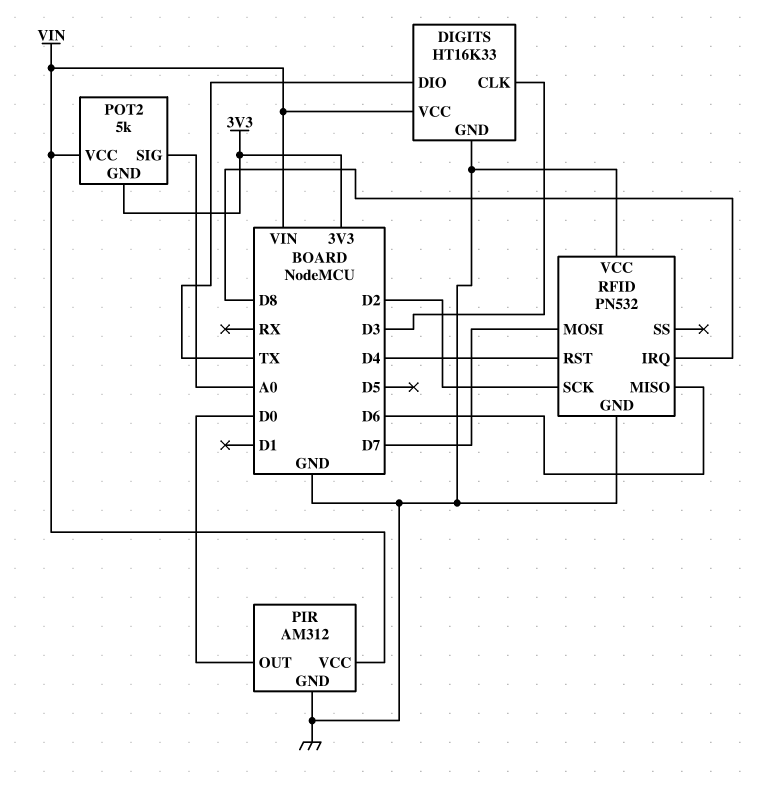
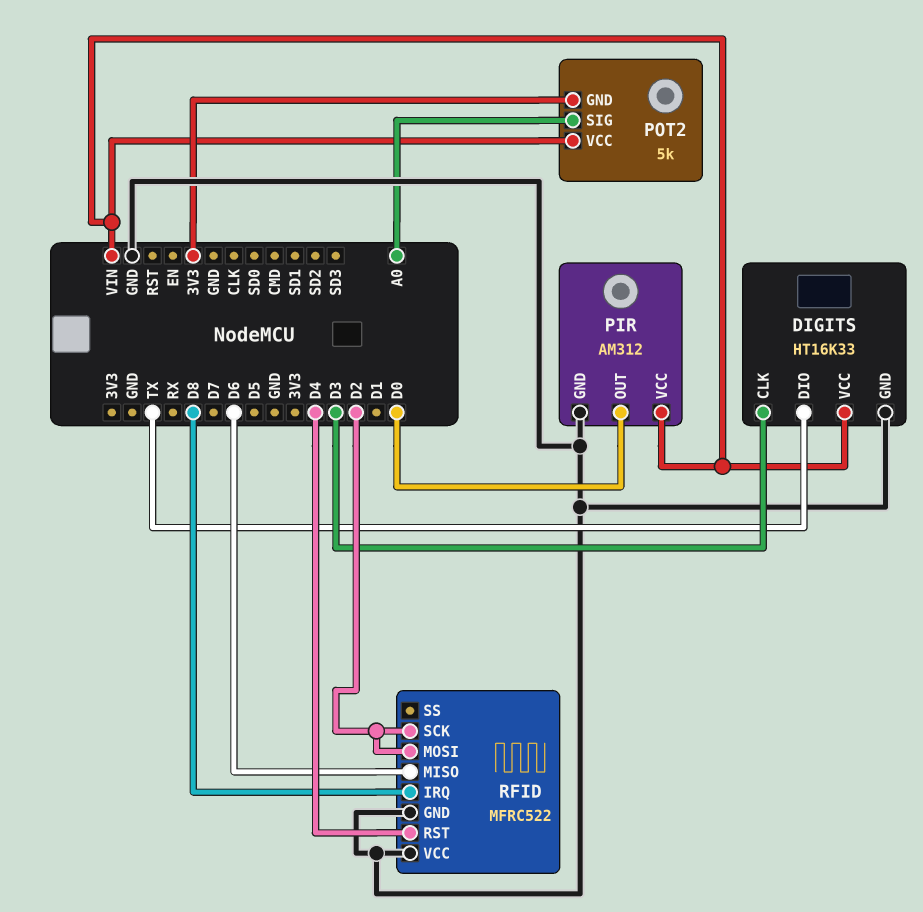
RFID: PN532 -> MFRC522
RFID pin MOSI: D7 -> D2

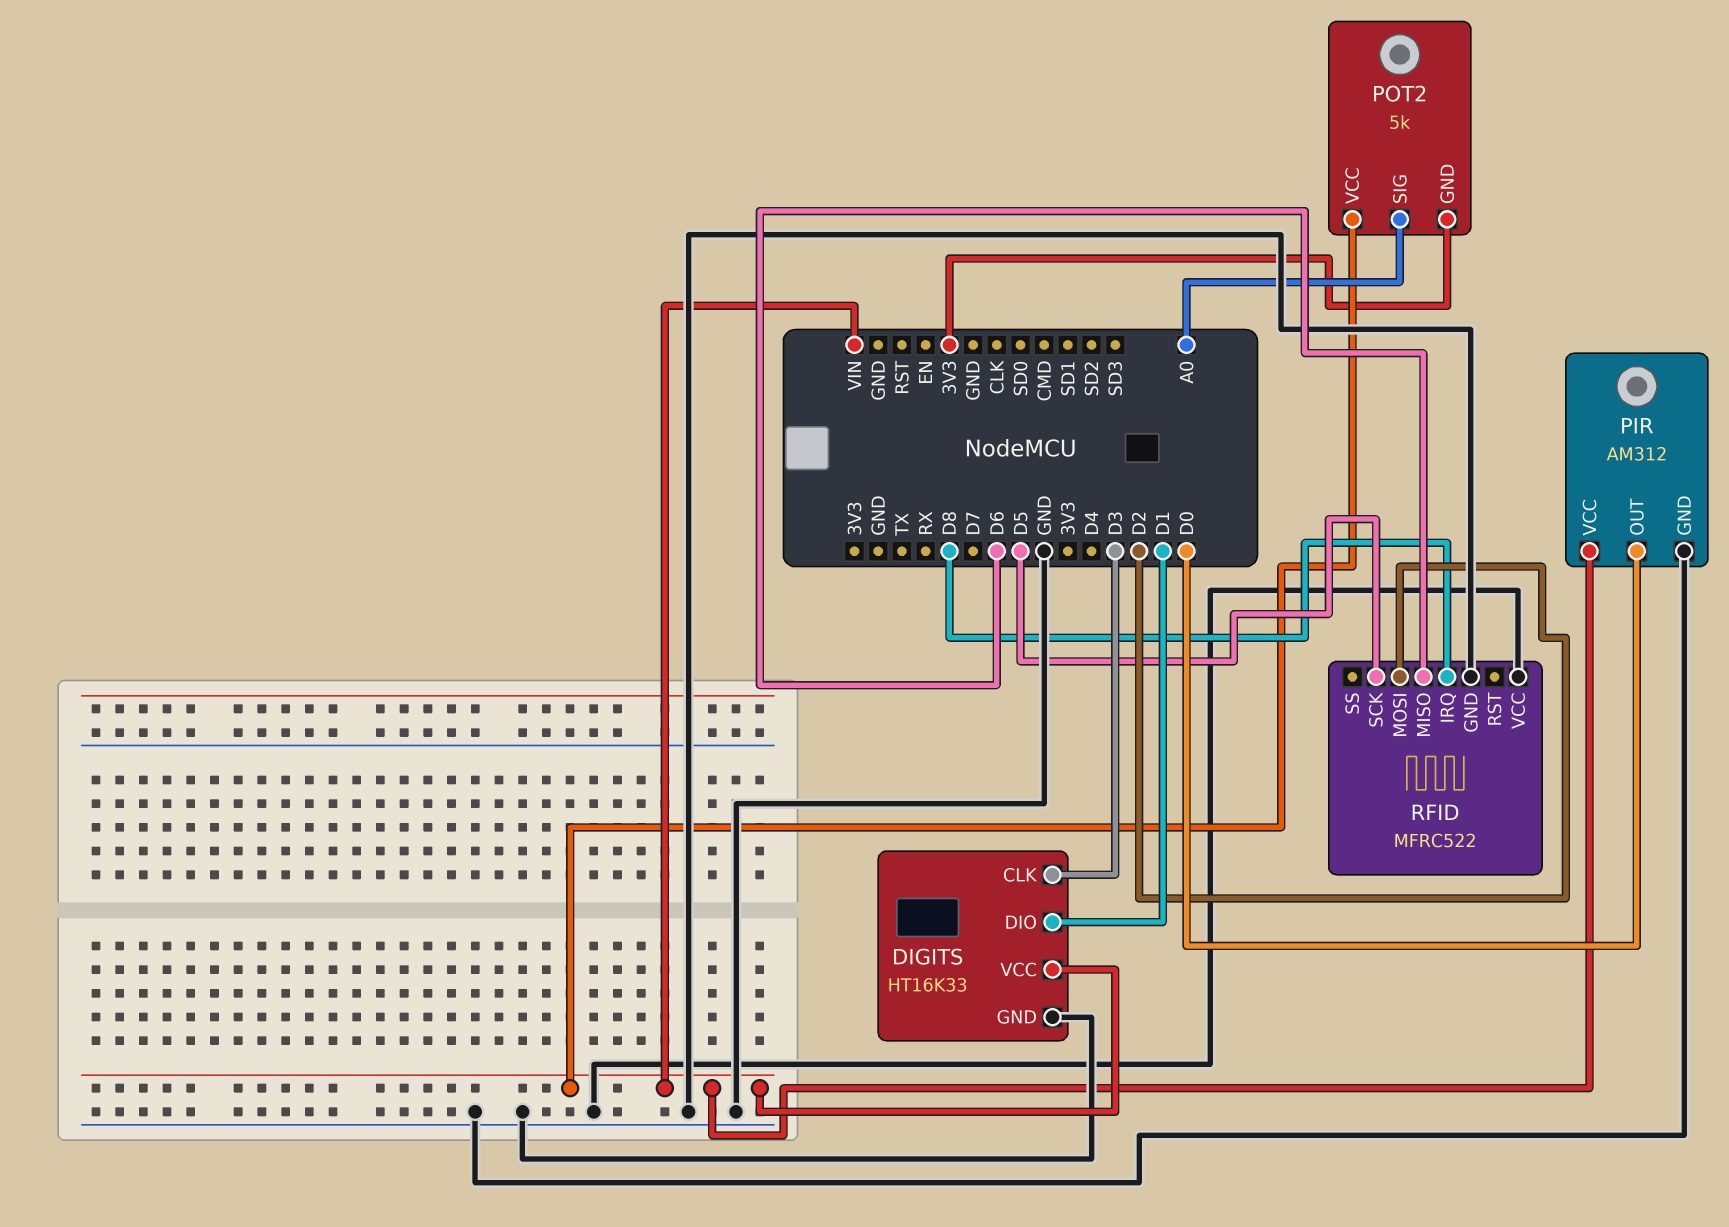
DIGITS pin DIO: TX -> D1
RFID pin RST: D4 -> none
RFID pin SCK: D2 -> D5

